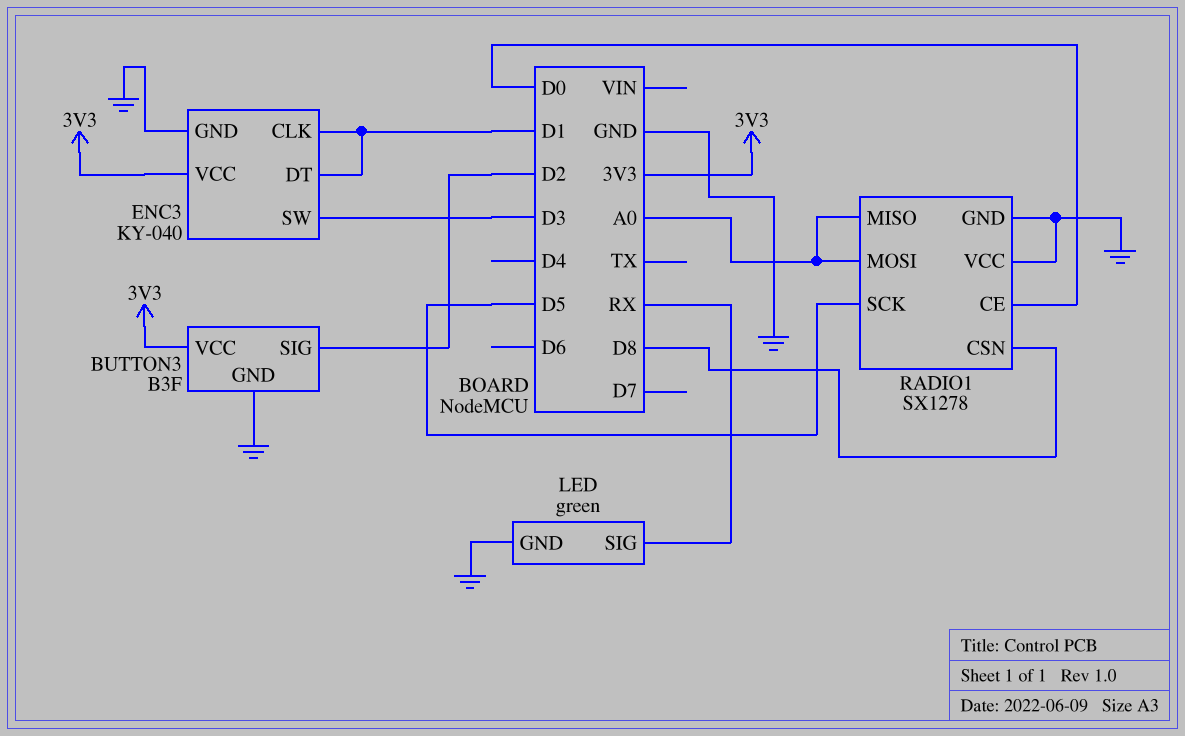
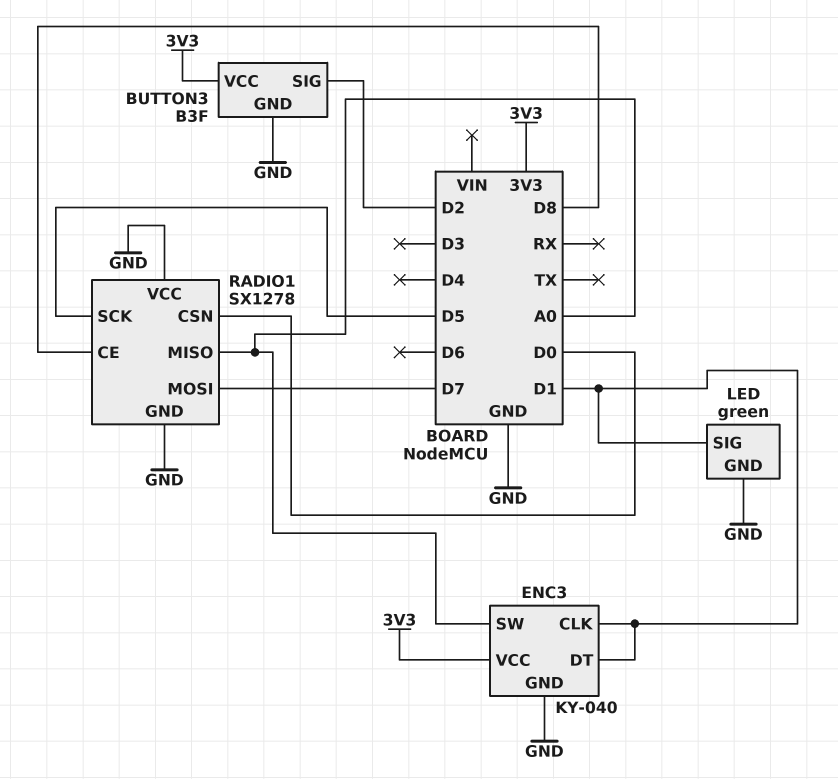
ENC3 pin SW: D3 -> A0
LED pin SIG: RX -> D1
RADIO1 pin CE: D0 -> D8
RADIO1 pin CSN: D8 -> D0
RADIO1 pin MOSI: A0 -> D7

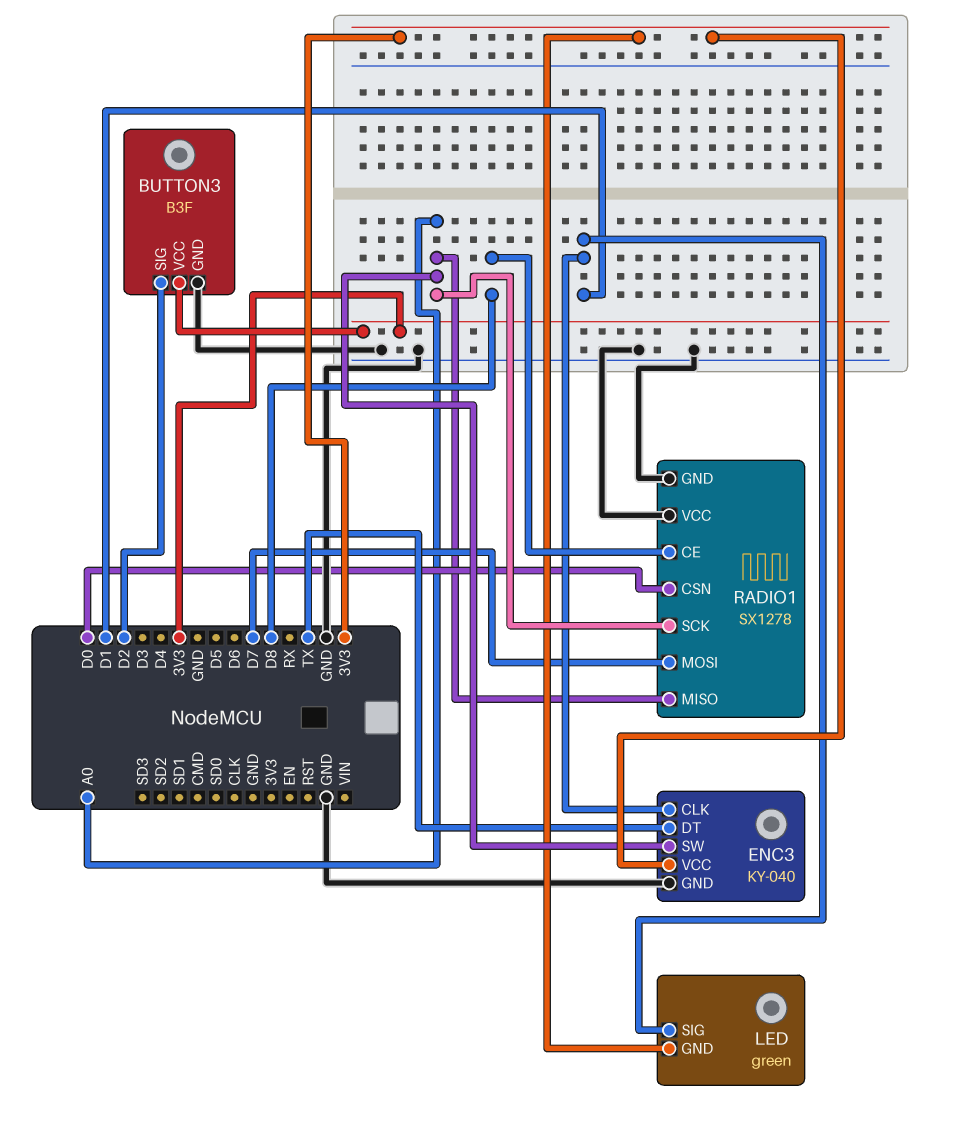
ENC3 pin DT: D1 -> TX
LED pin GND: GND -> 3V3
RADIO1 pin SCK: D5 -> A0

